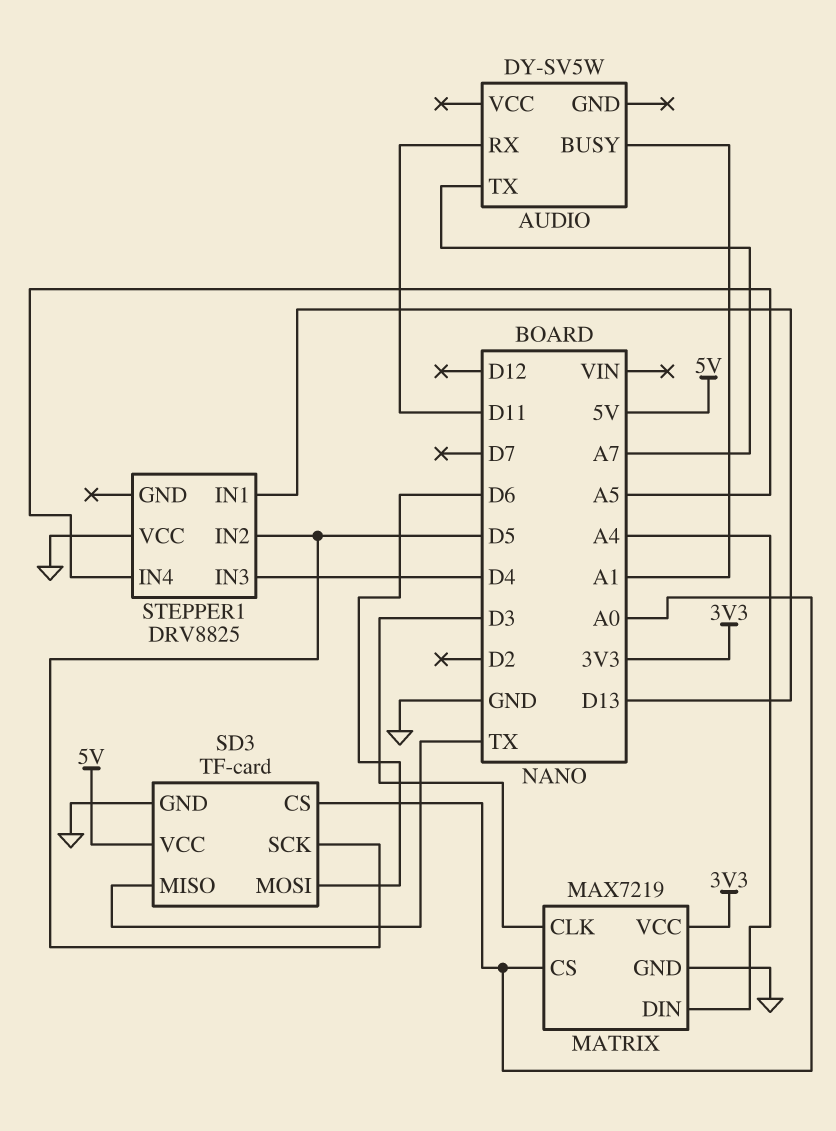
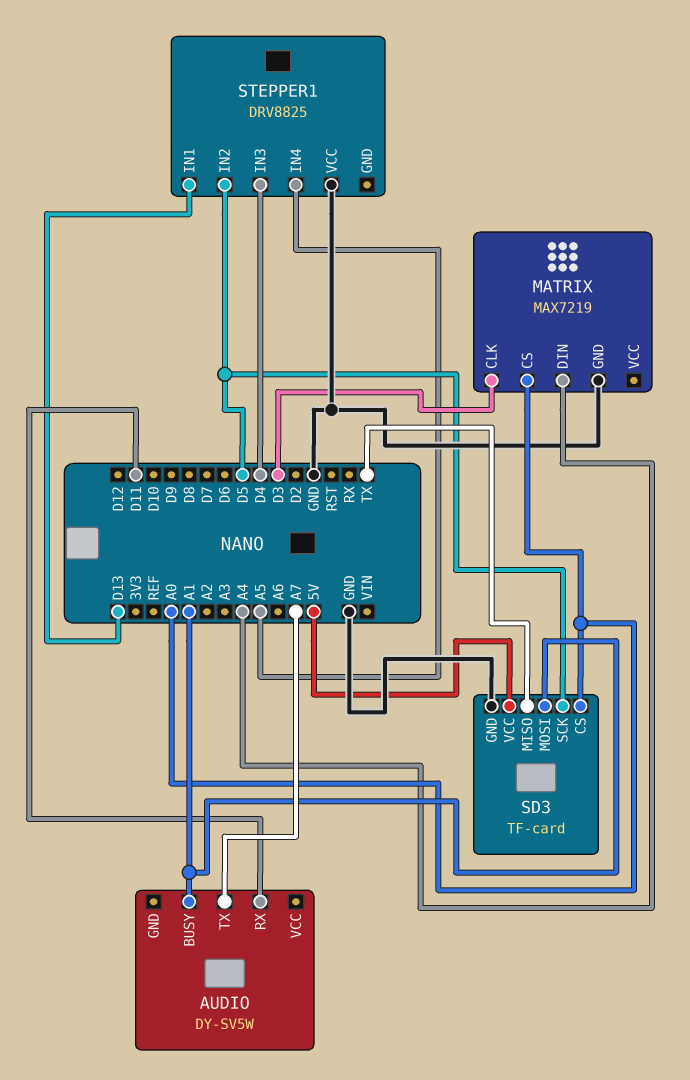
MATRIX pin VCC: 3V3 -> none
SD3 pin MOSI: D6 -> A1

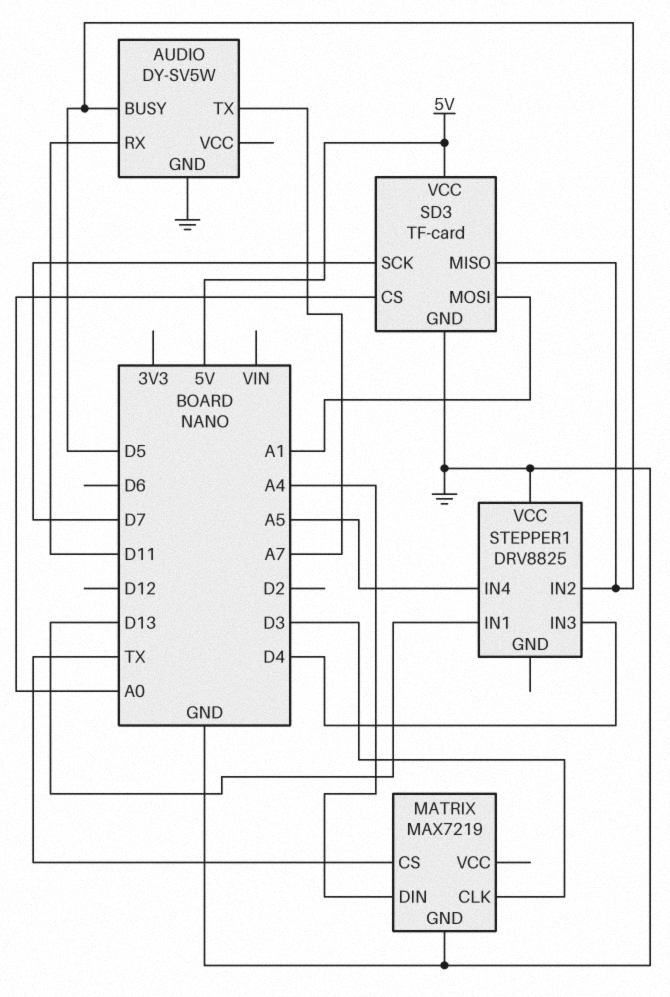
AUDIO pin BUSY: A1 -> D5
AUDIO pin GND: none -> GND
MATRIX pin CS: A0 -> TX
SD3 pin MISO: TX -> D5
SD3 pin SCK: D5 -> D7

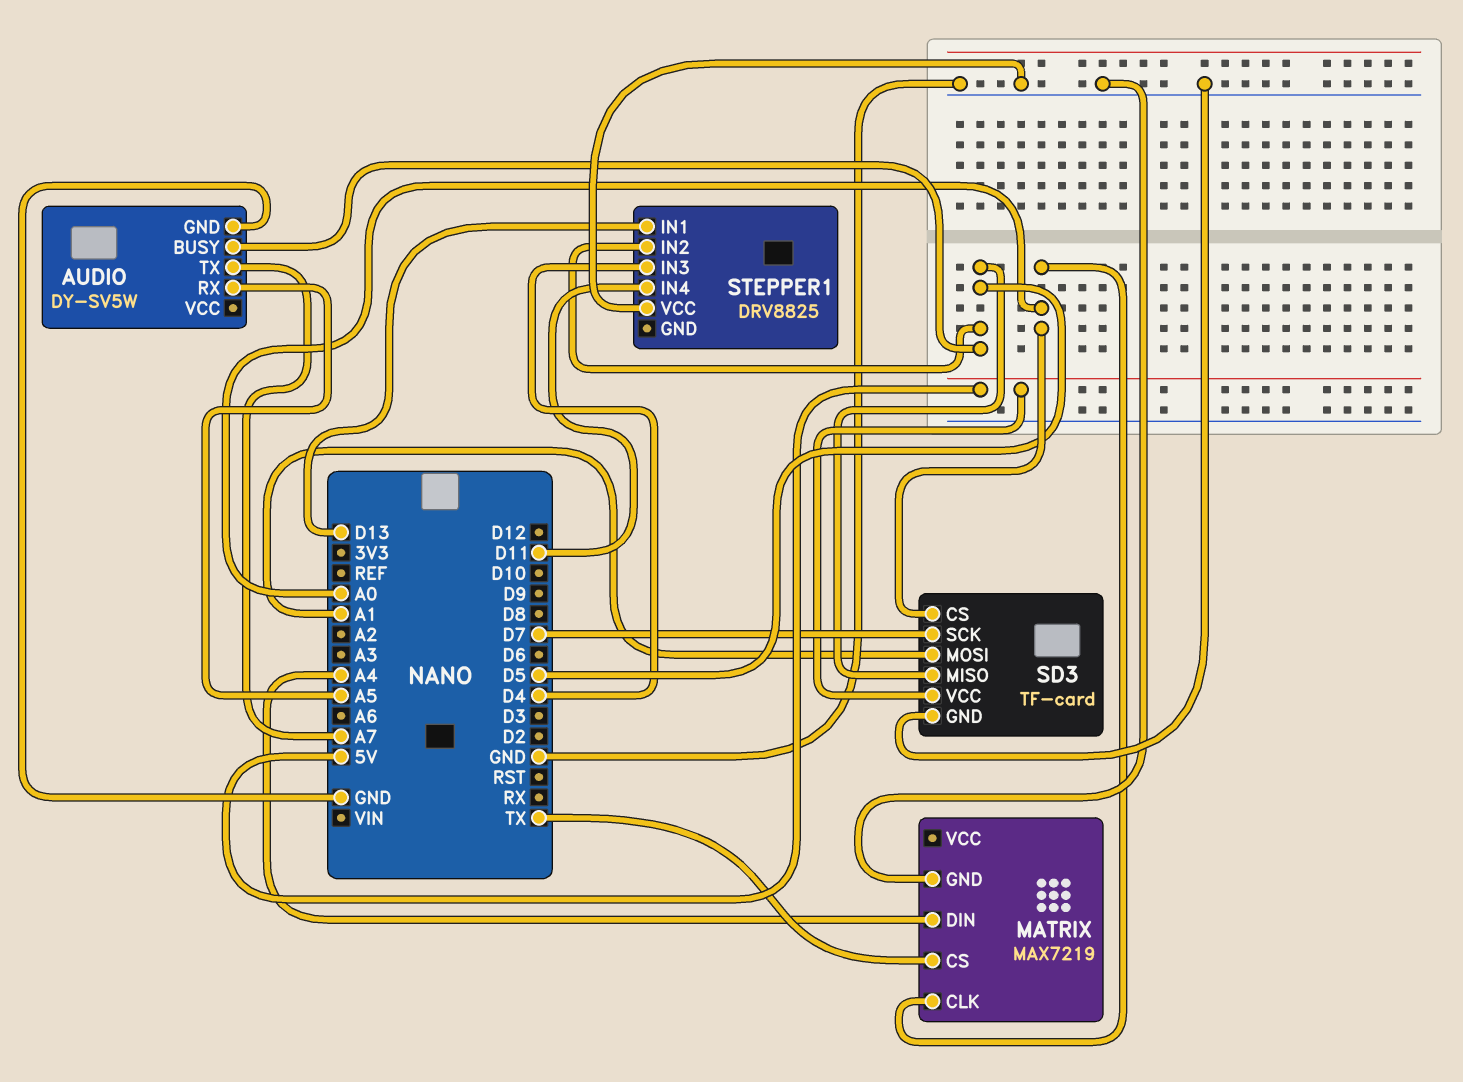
AUDIO pin RX: D11 -> A5
MATRIX pin CLK: D3 -> A0
STEPPER1 pin IN4: A5 -> D11

